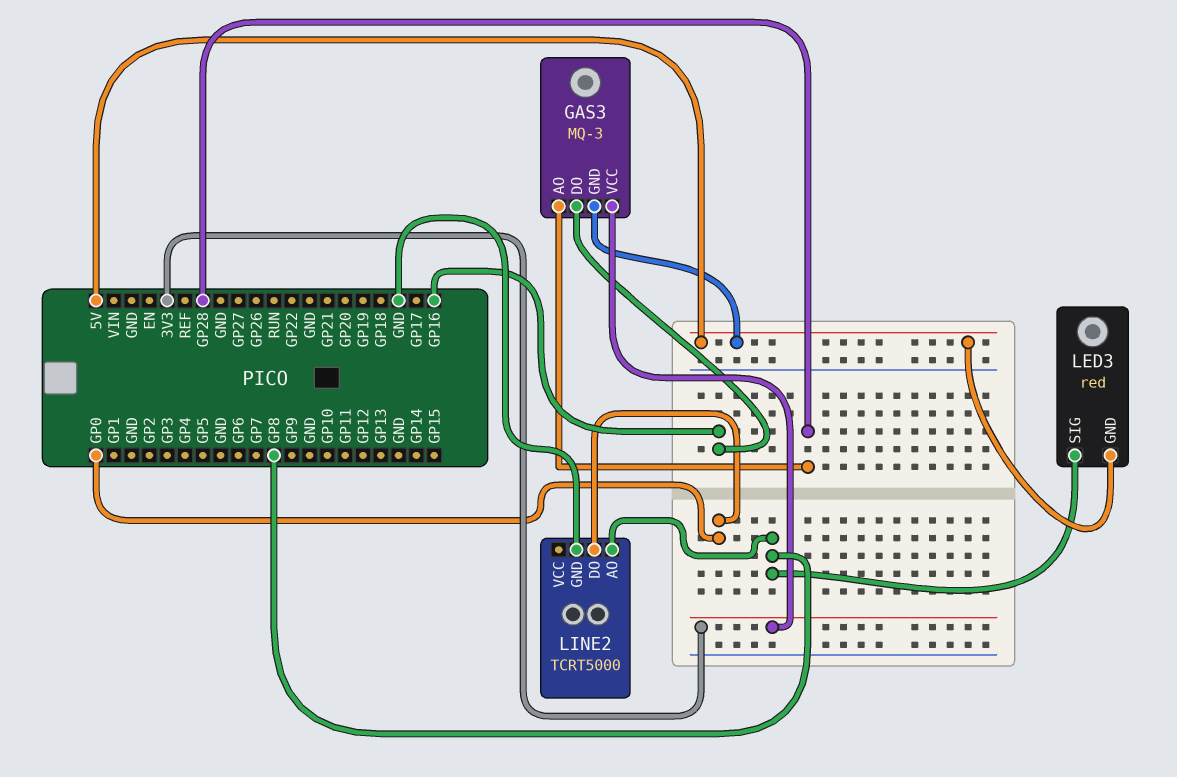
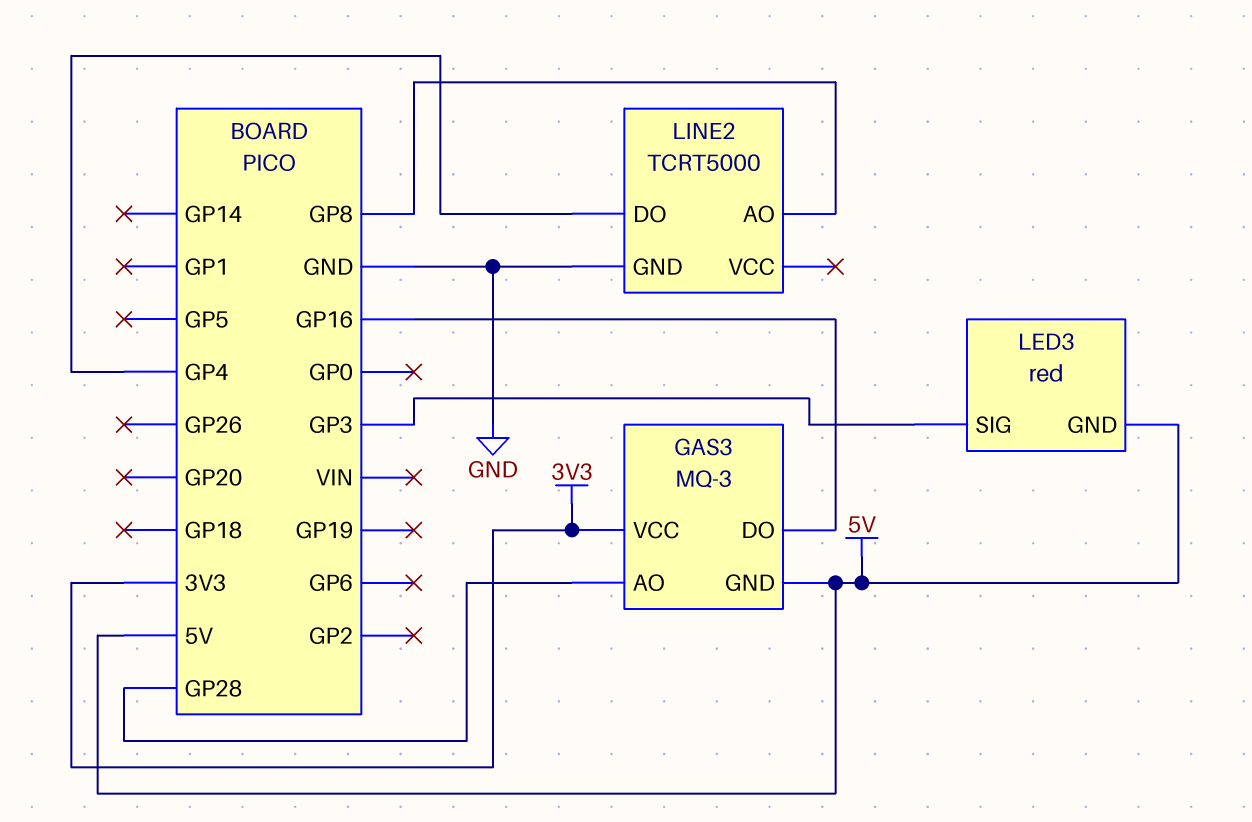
LED3 pin SIG: GP8 -> GP3
LINE2 pin DO: GP0 -> GP4

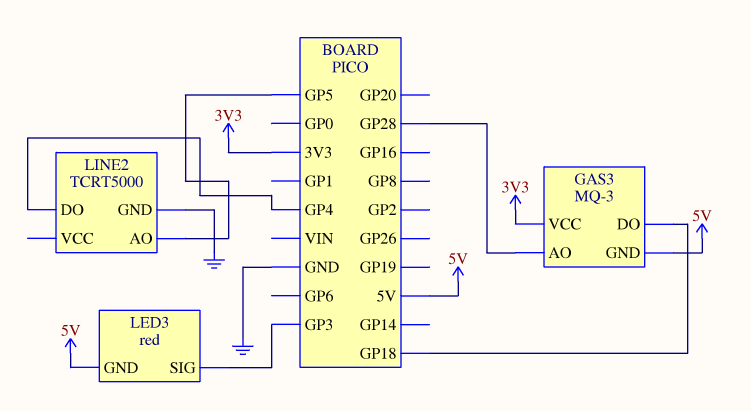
GAS3 pin DO: GP16 -> GP18
LINE2 pin AO: GP8 -> GP5

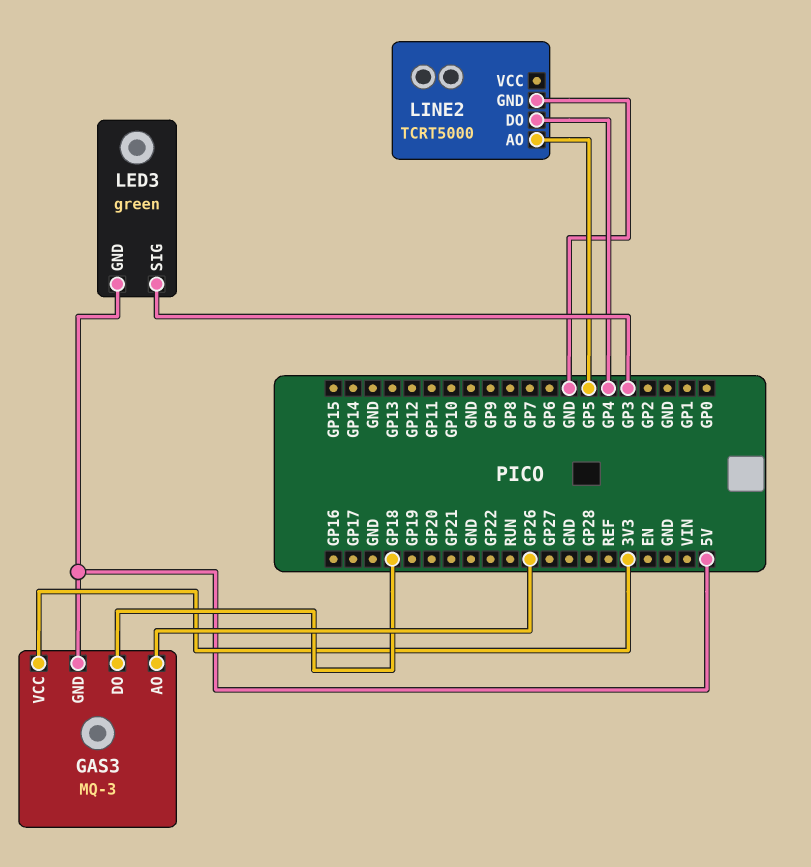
GAS3 pin AO: GP28 -> GP26
LED3: red -> green

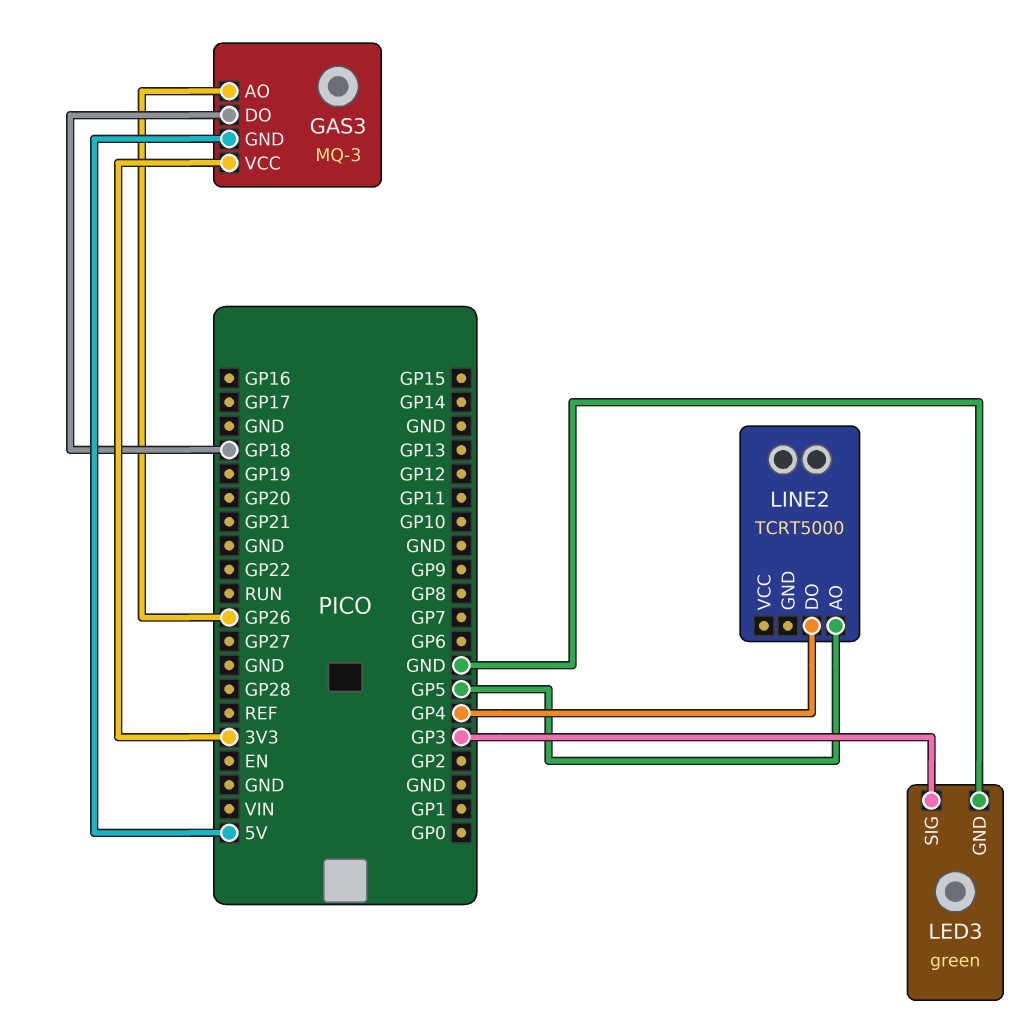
LED3 pin GND: 5V -> GND
LINE2 pin GND: GND -> none

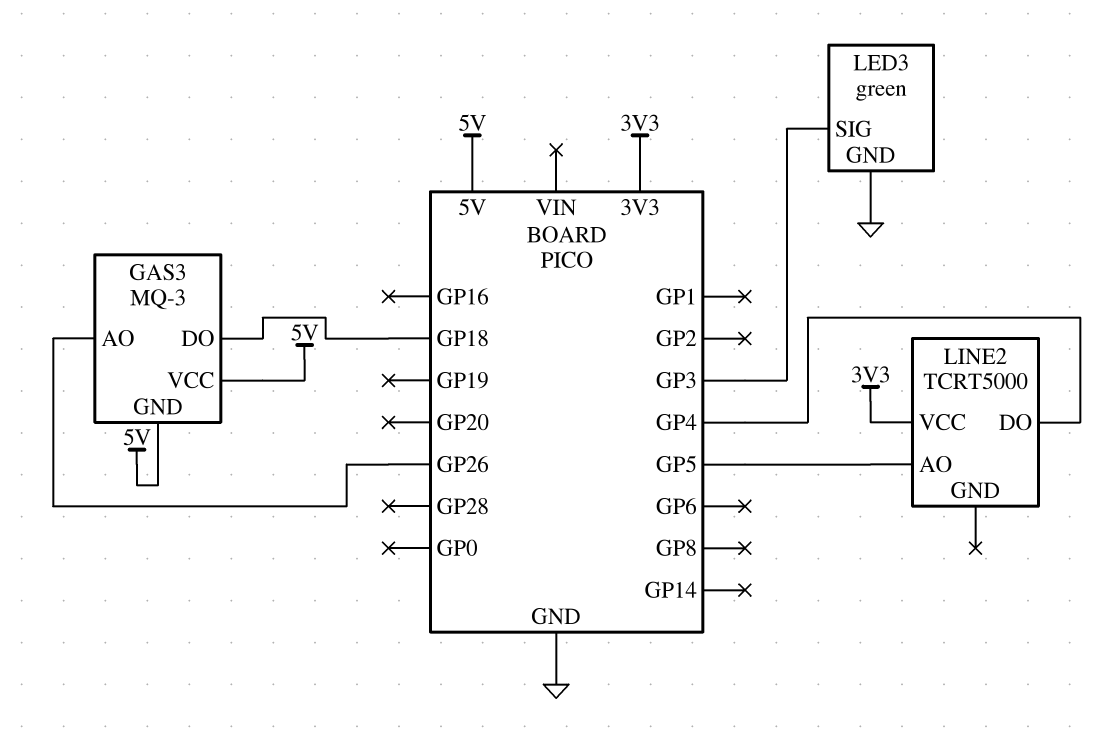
GAS3 pin VCC: 3V3 -> 5V
LINE2 pin VCC: none -> 3V3

